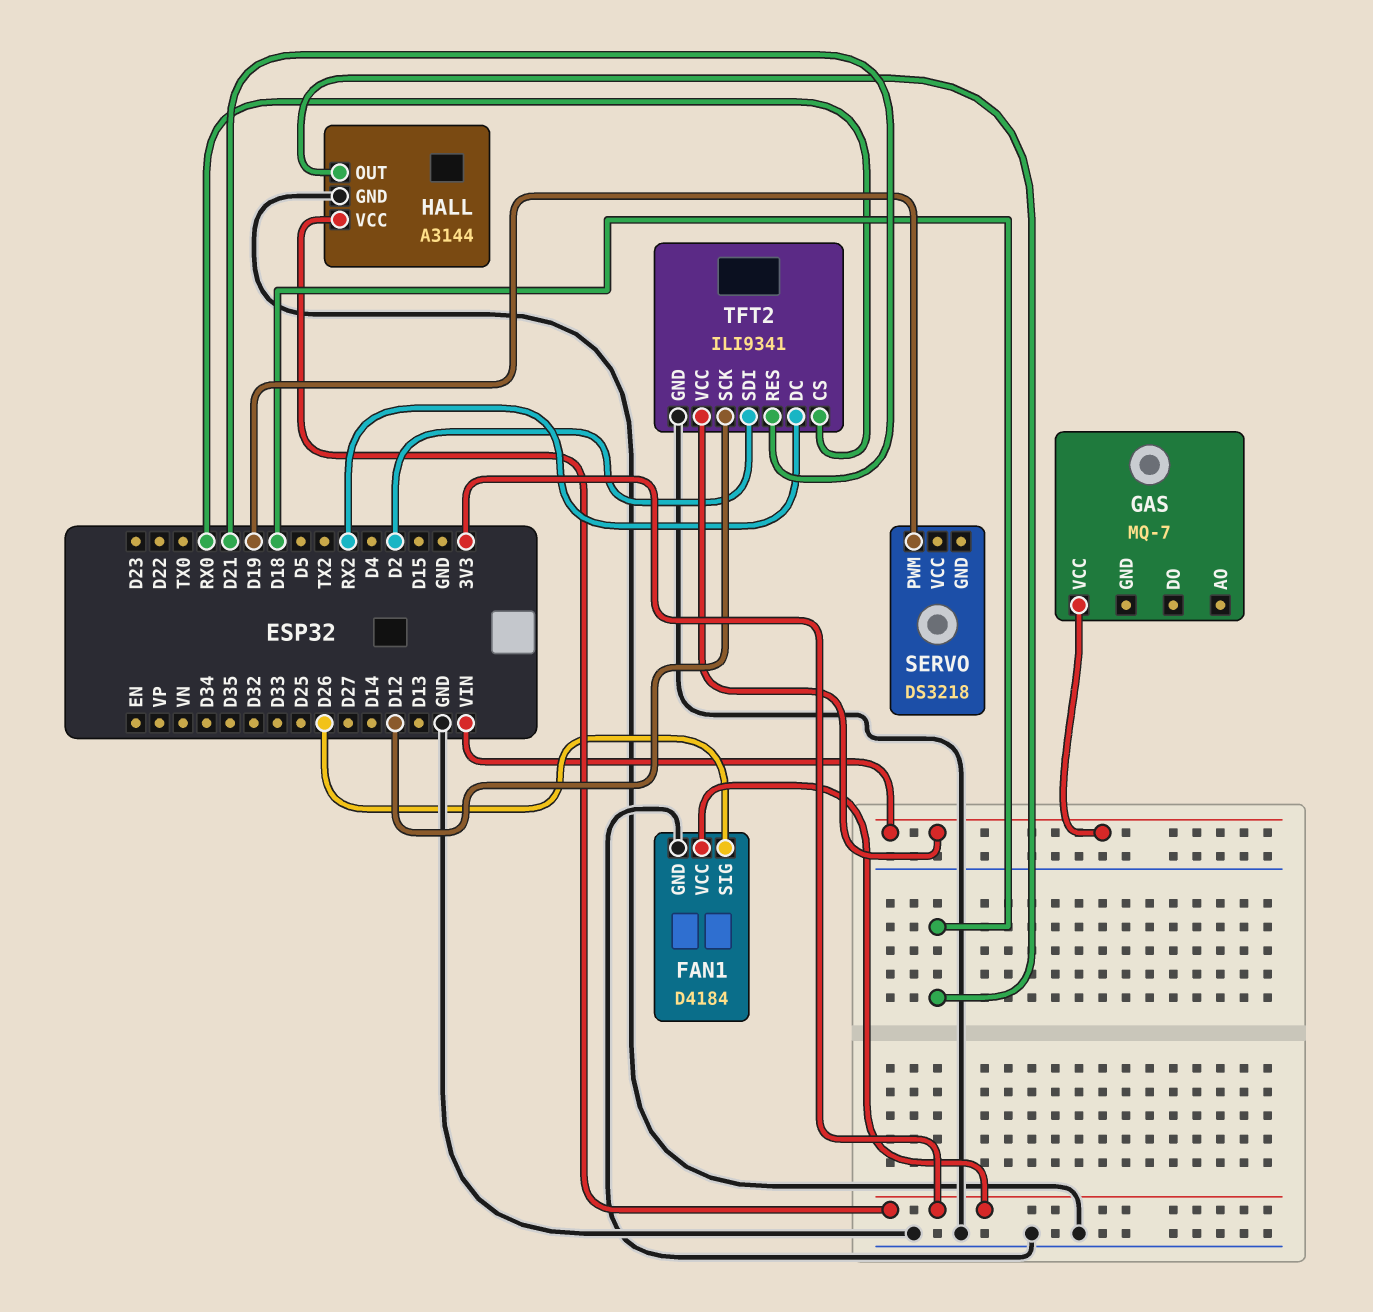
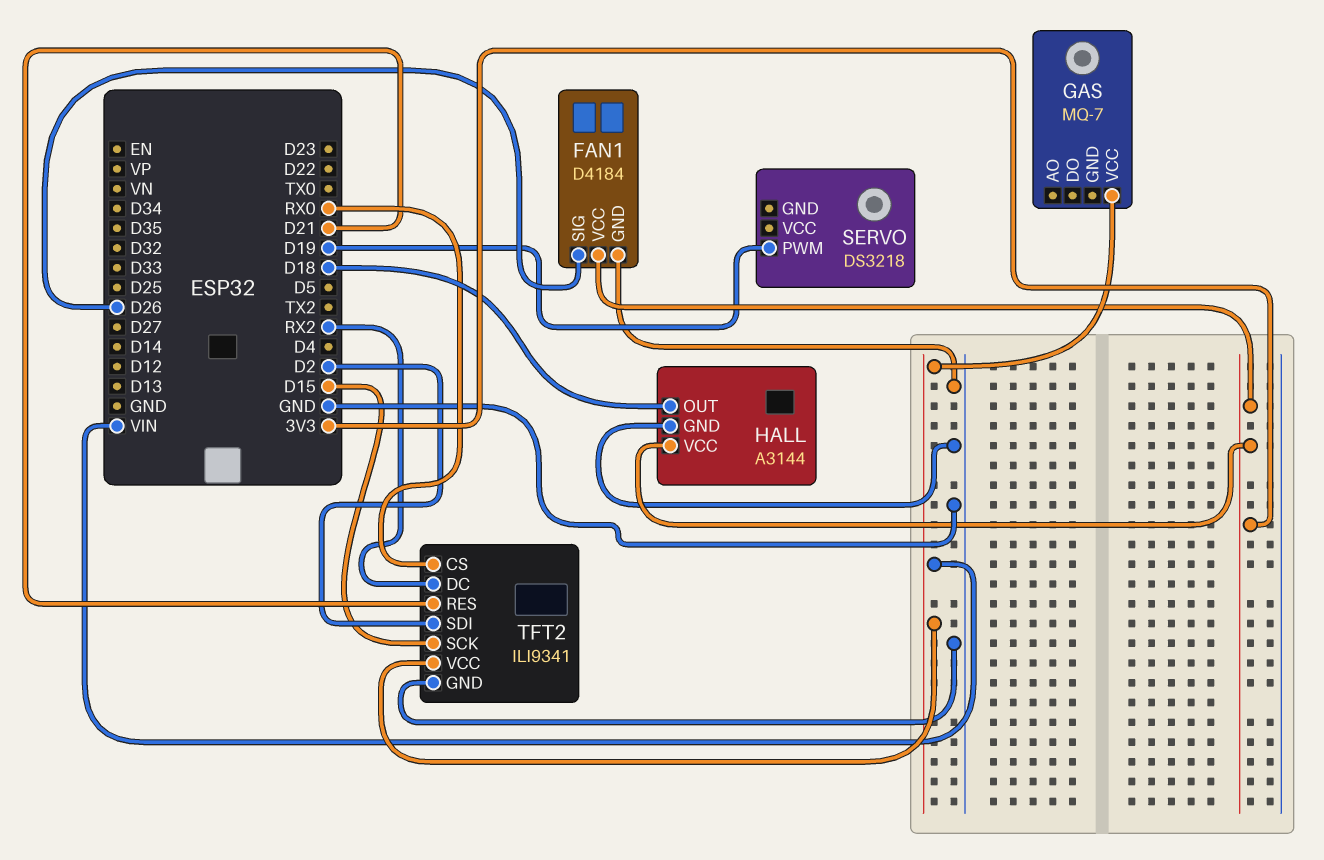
TFT2 pin SCK: D12 -> D15

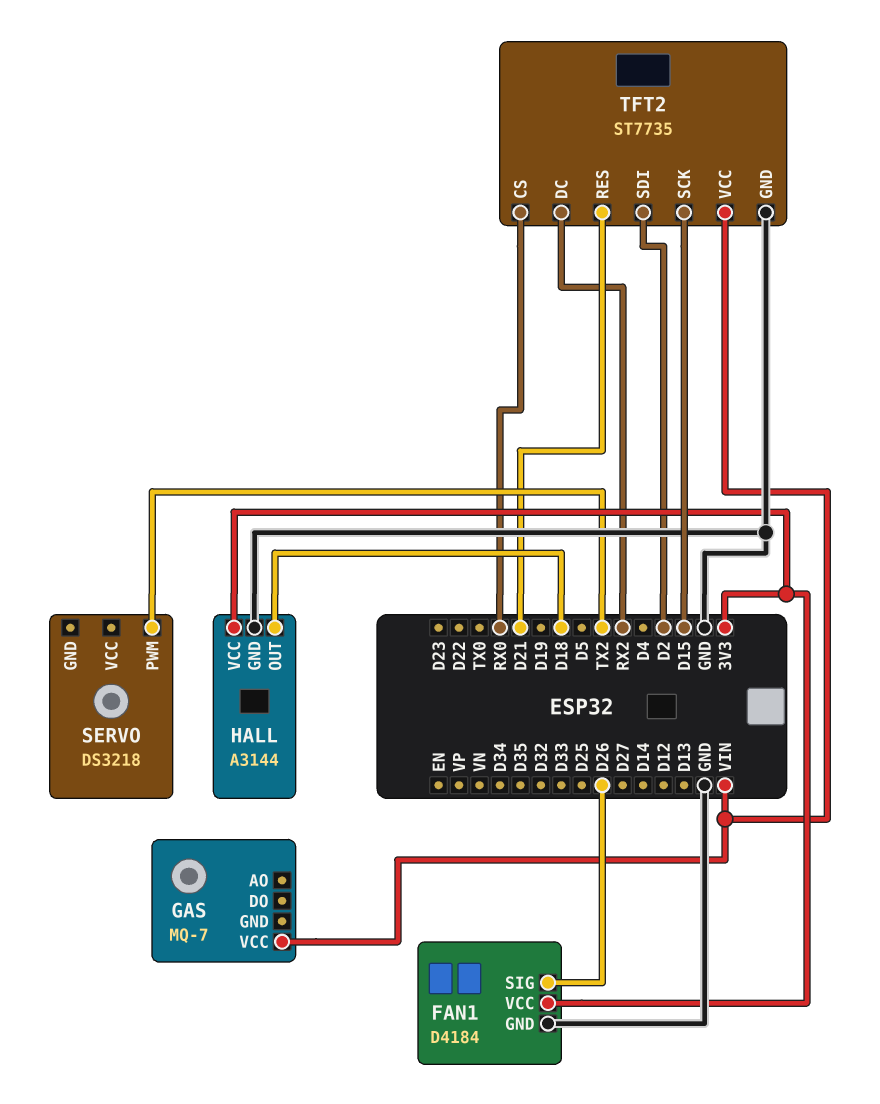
SERVO pin PWM: D19 -> TX2
TFT2: ILI9341 -> ST7735

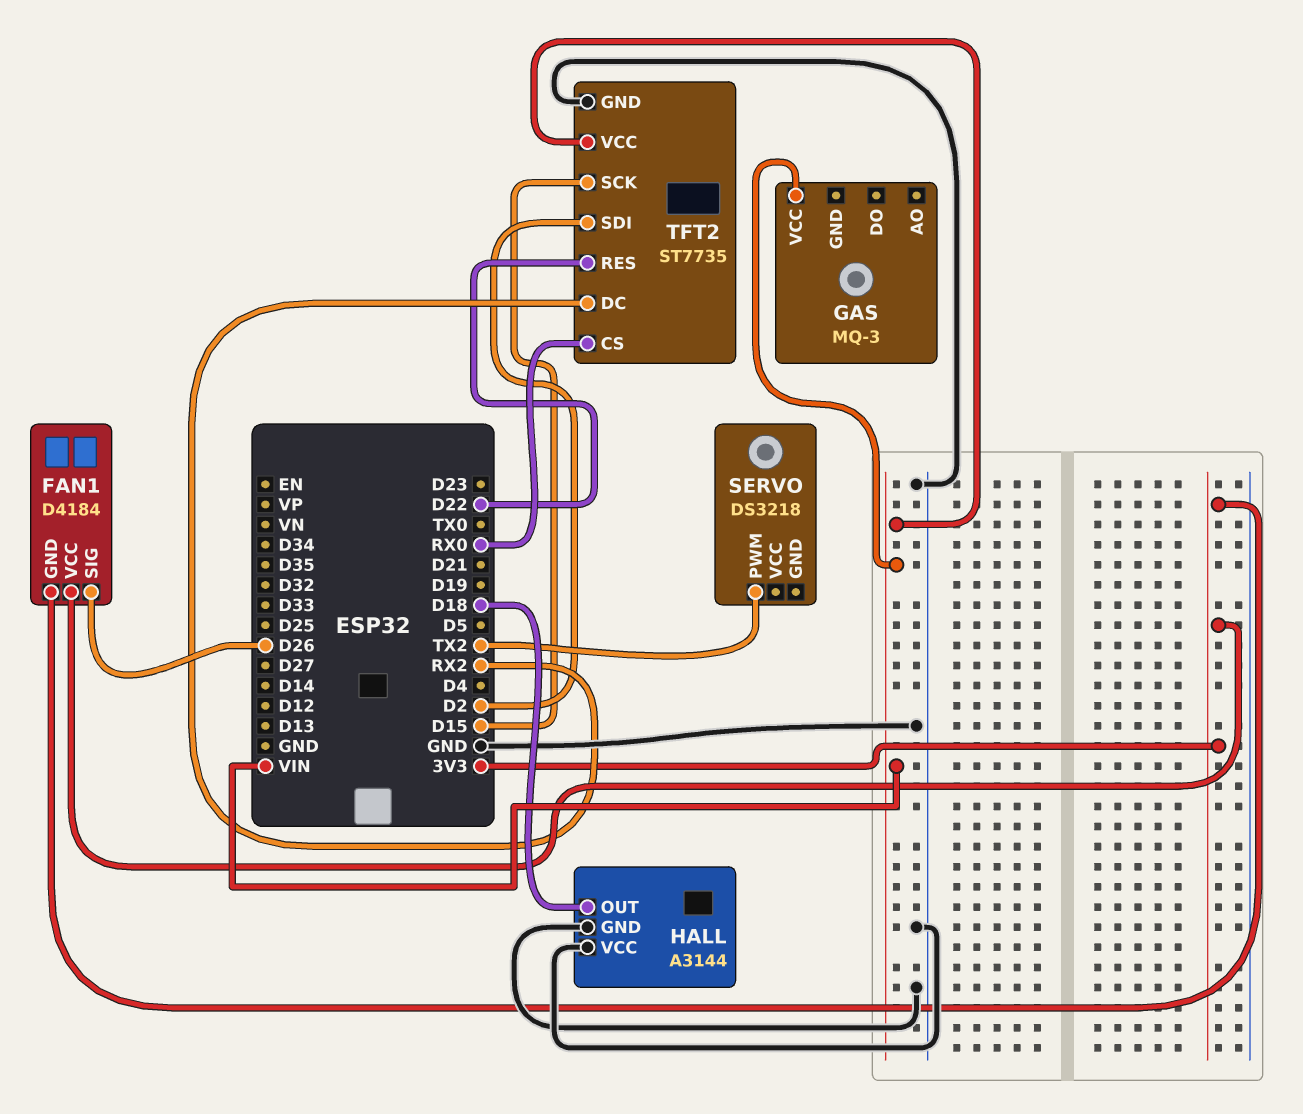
FAN1 pin GND: GND -> 3V3
GAS: MQ-7 -> MQ-3
HALL pin VCC: 3V3 -> GND
TFT2 pin RES: D21 -> D22

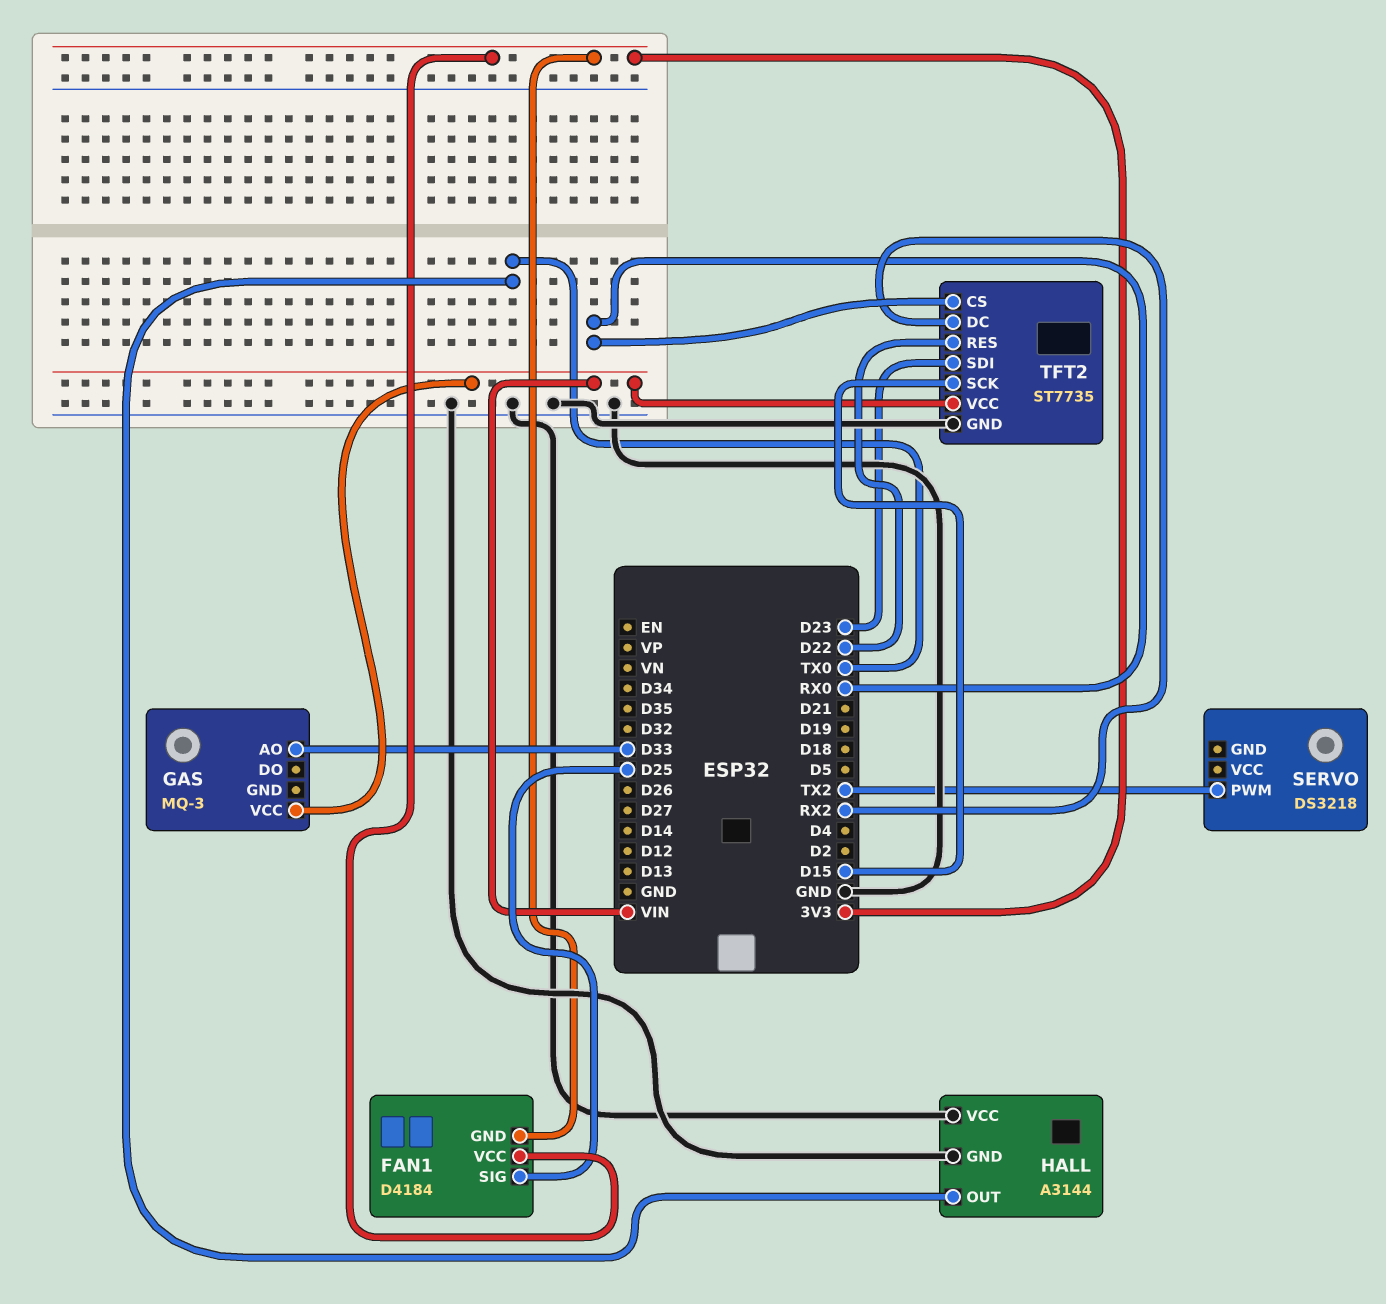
FAN1 pin SIG: D26 -> D25
GAS pin AO: none -> D33
HALL pin OUT: D18 -> TX0
TFT2 pin SDI: D2 -> D23

